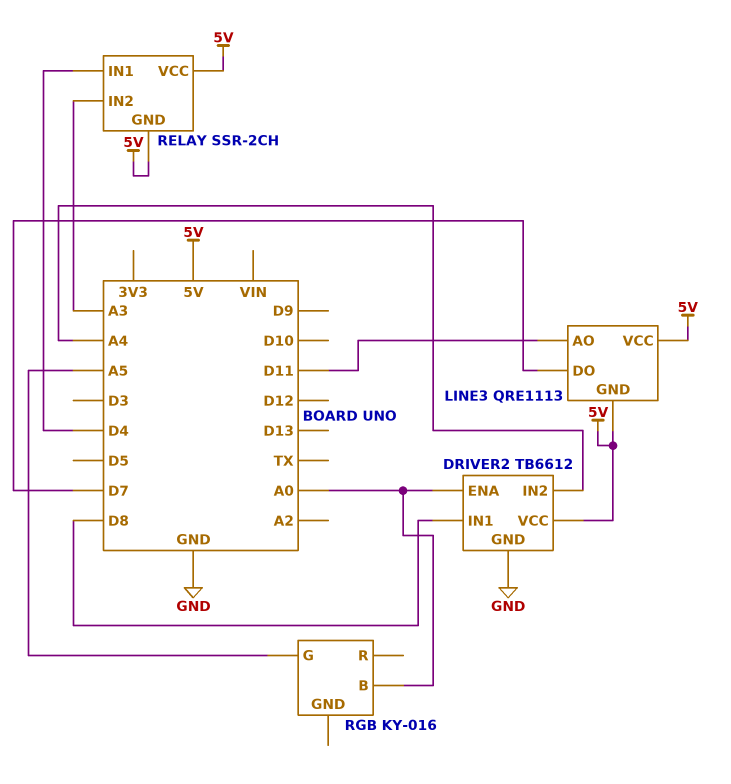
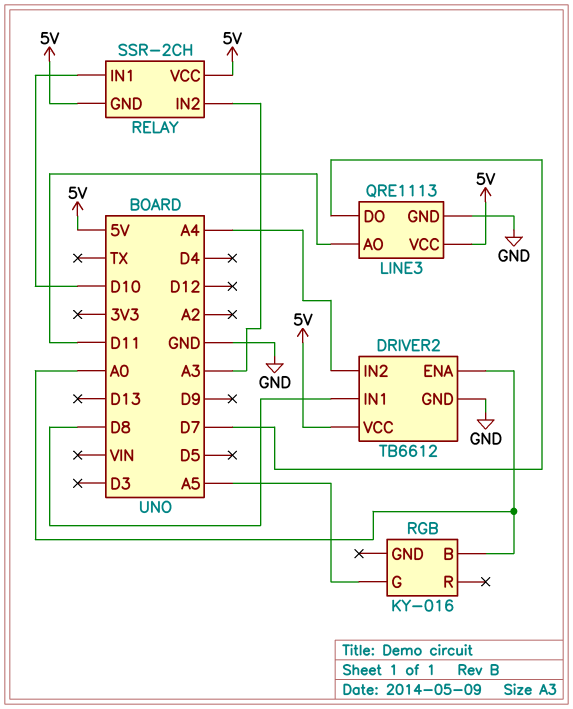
LINE3 pin GND: 5V -> GND
RELAY pin IN1: D4 -> D10

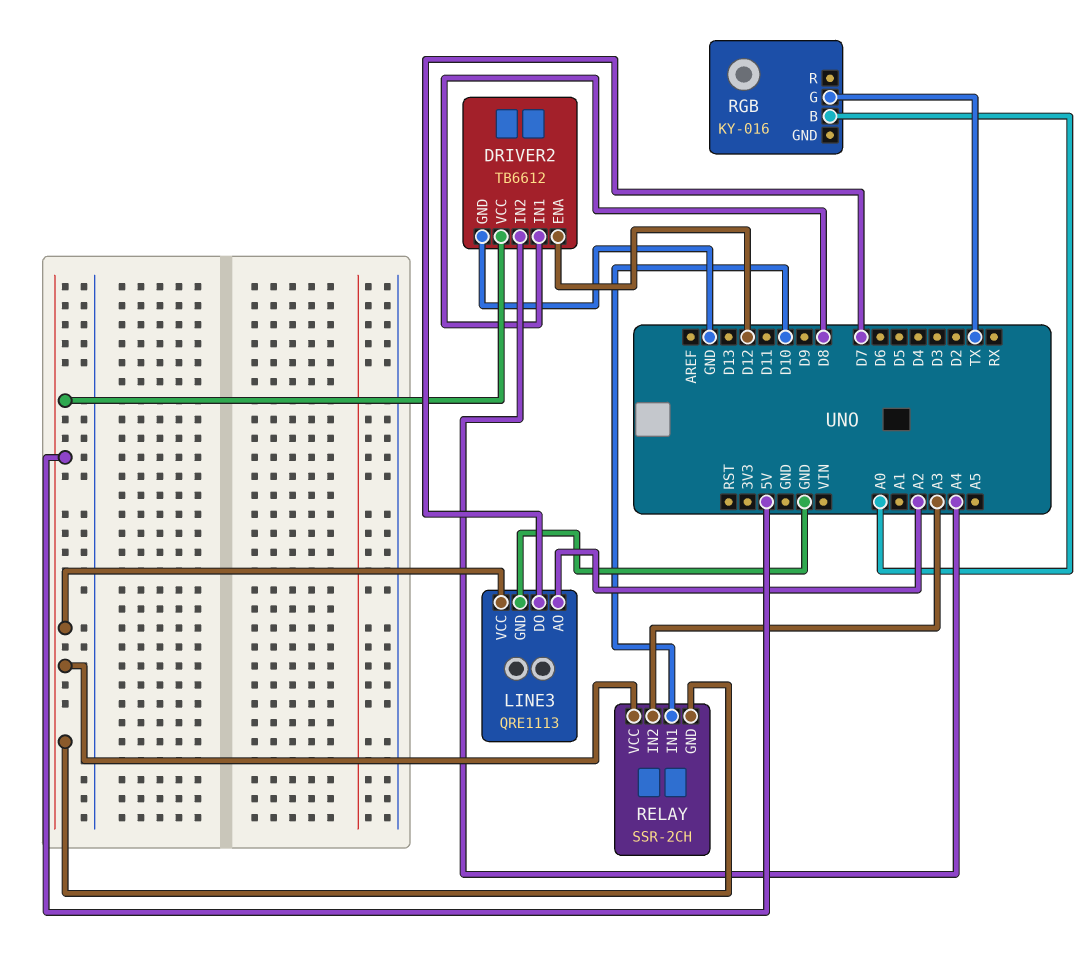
DRIVER2 pin ENA: A0 -> D12
LINE3 pin AO: D11 -> A2
RGB pin G: A5 -> TX

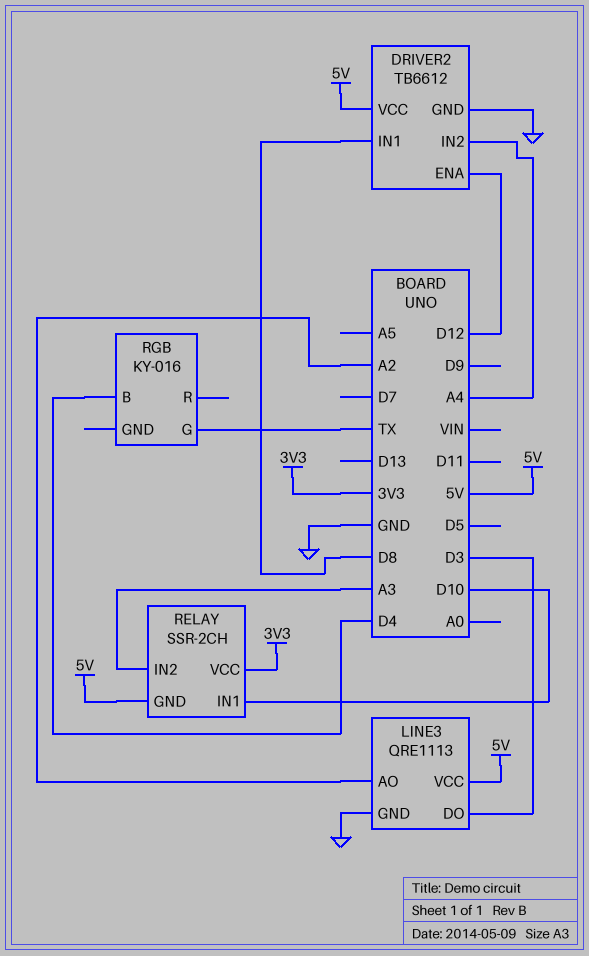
LINE3 pin DO: D7 -> D3
RELAY pin VCC: 5V -> 3V3
RGB pin B: A0 -> D4

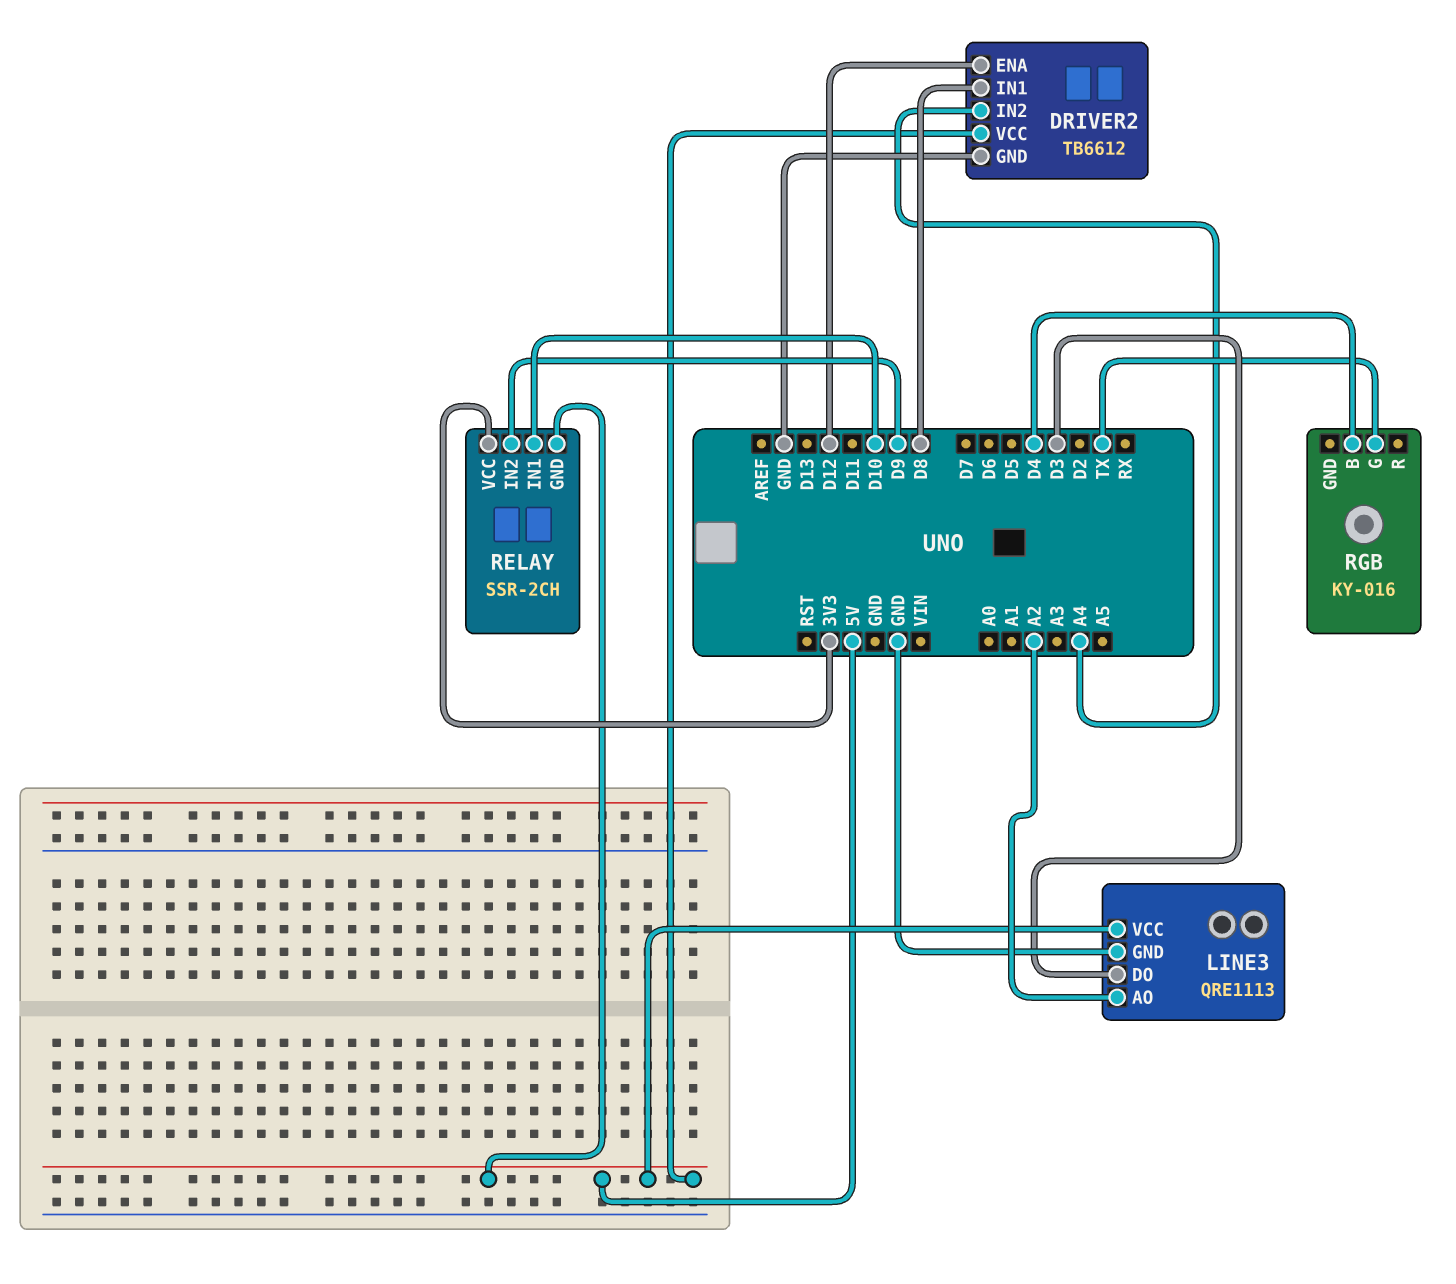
RELAY pin IN2: A3 -> D9

